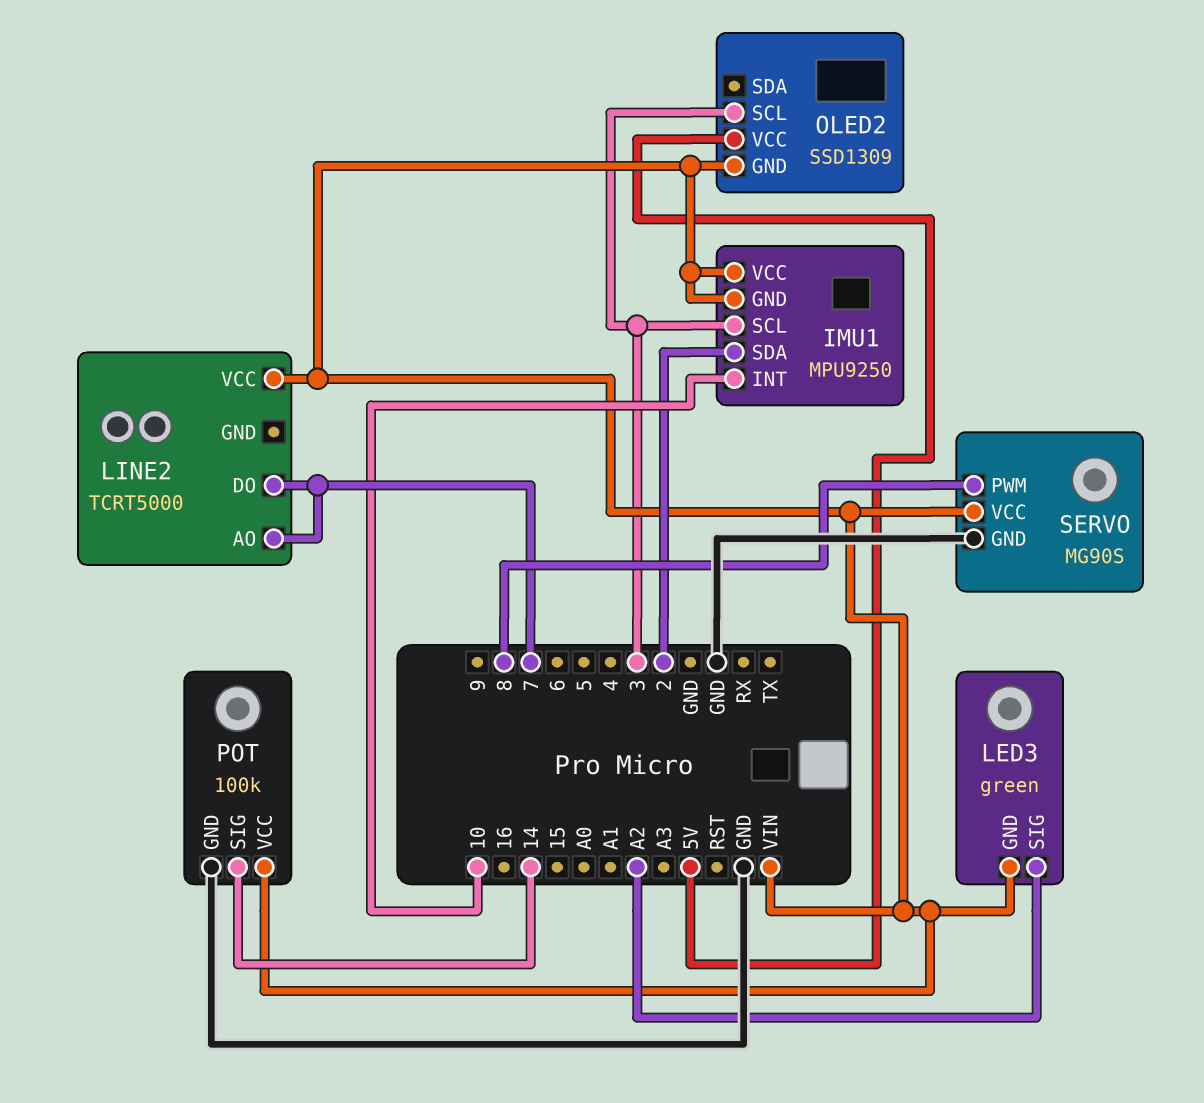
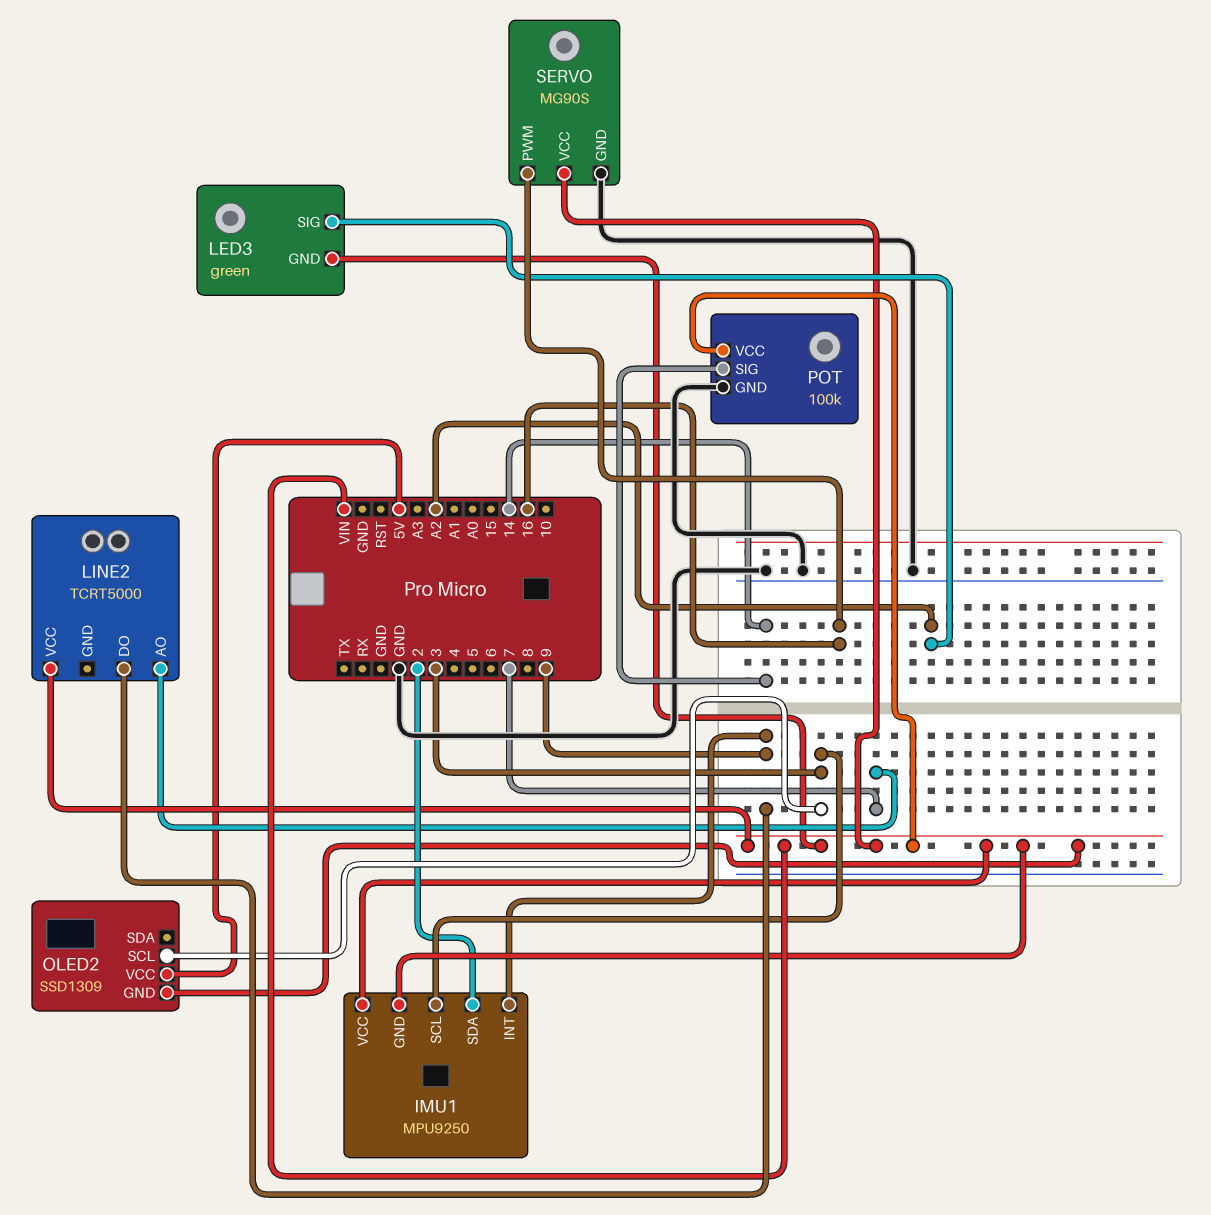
IMU1 pin INT: 10 -> 9
LINE2 pin DO: 7 -> 9
SERVO pin PWM: 8 -> 16

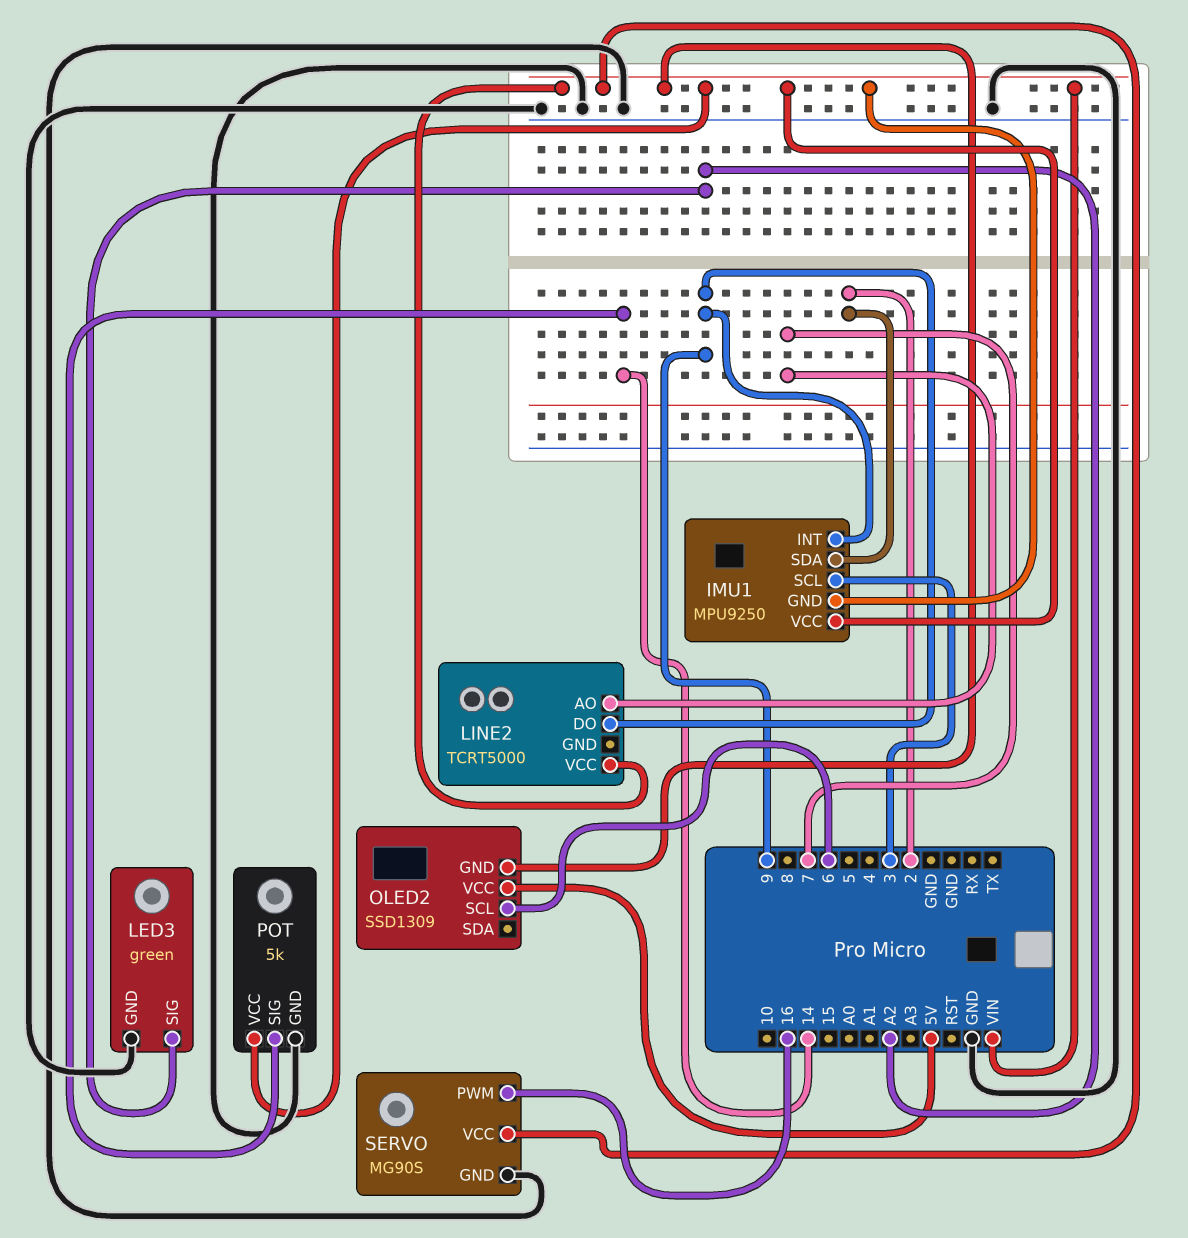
LED3 pin GND: VIN -> GND
OLED2 pin SCL: 3 -> 6
POT: 100k -> 5k

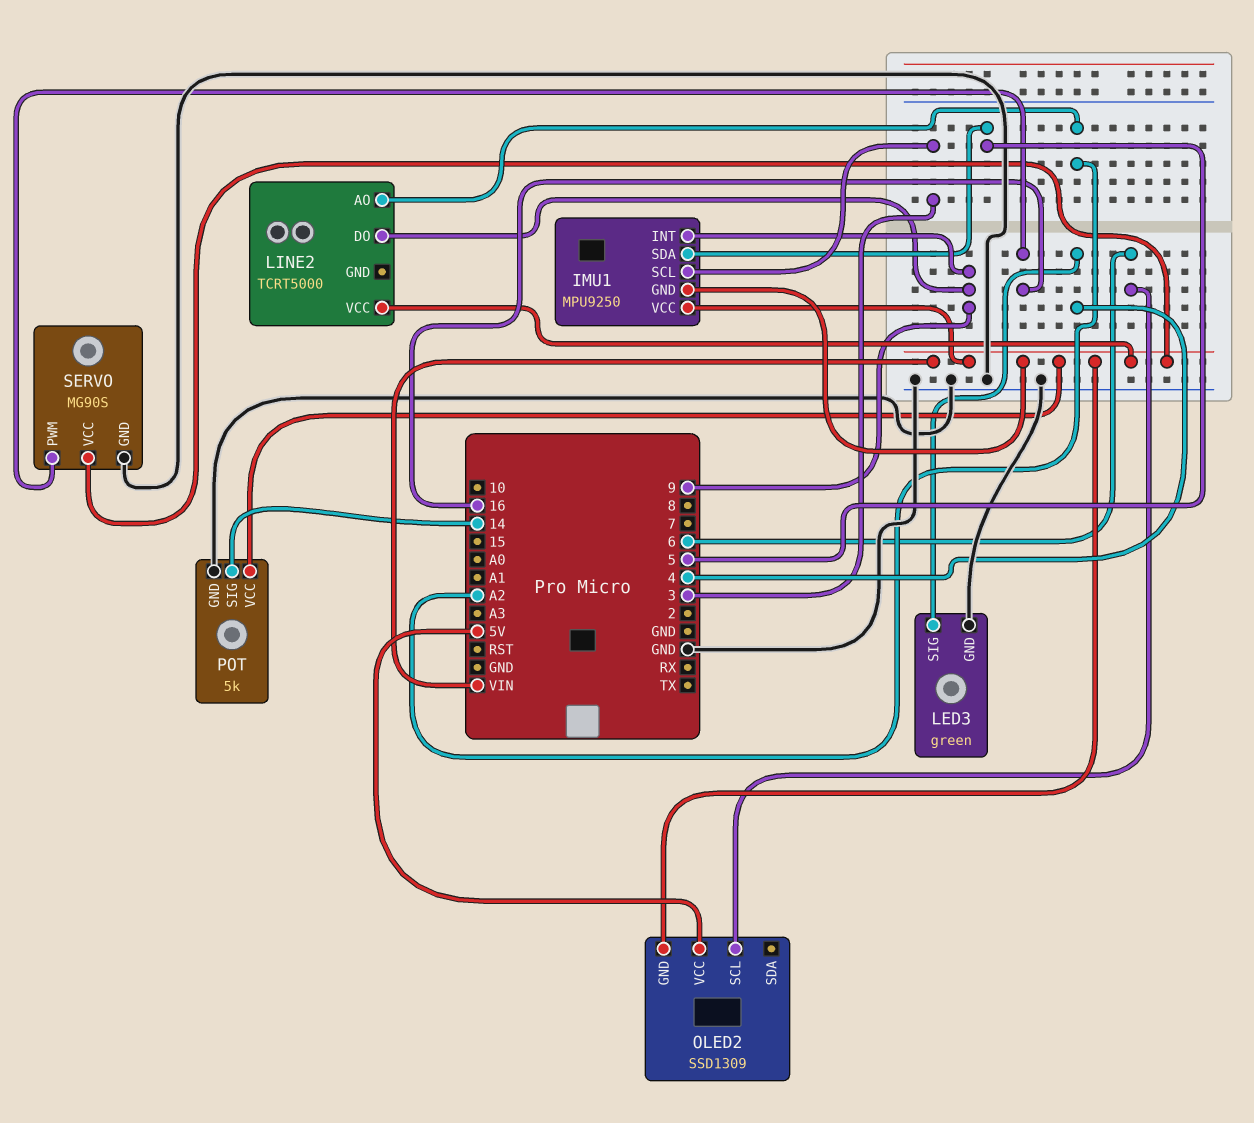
IMU1 pin SDA: 2 -> 5
LED3 pin SIG: A2 -> 4
LINE2 pin AO: 7 -> A2

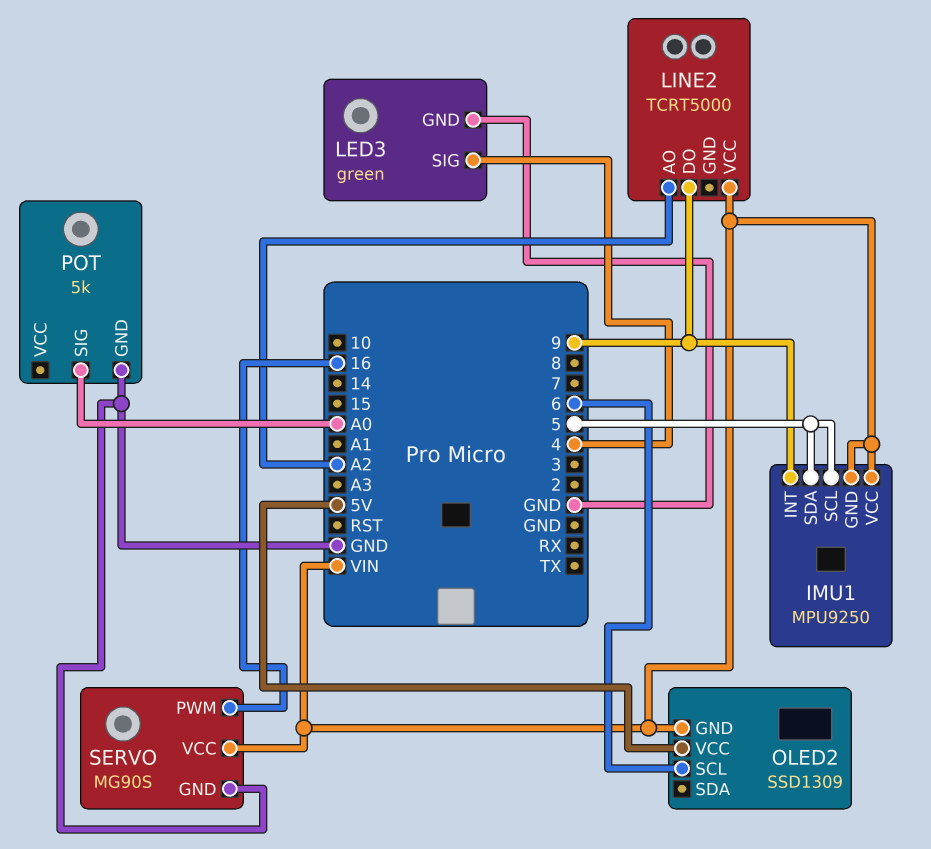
IMU1 pin SCL: 3 -> 5
POT pin SIG: 14 -> A0
POT pin VCC: VIN -> none

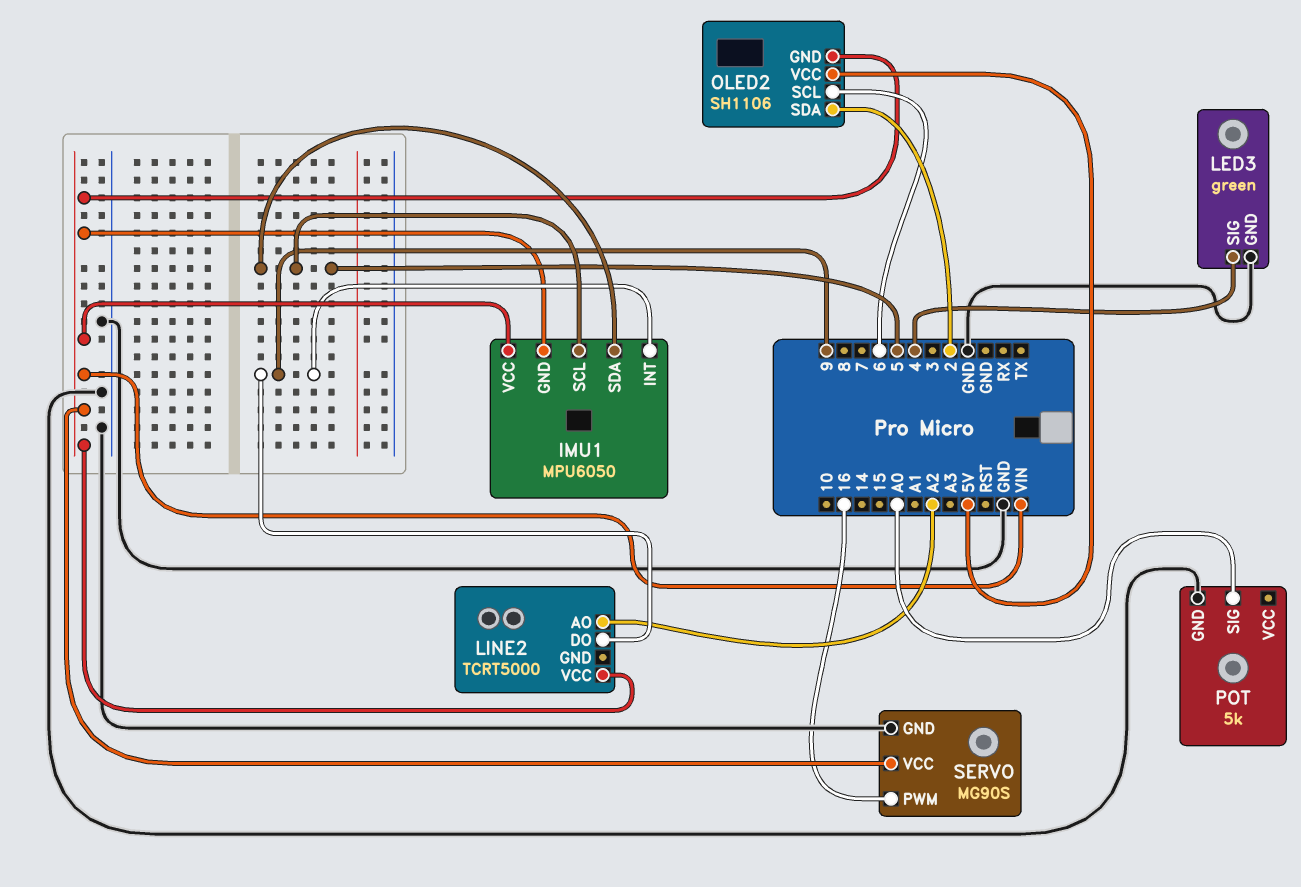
IMU1: MPU9250 -> MPU6050
OLED2: SSD1309 -> SH1106
OLED2 pin SDA: none -> 2

